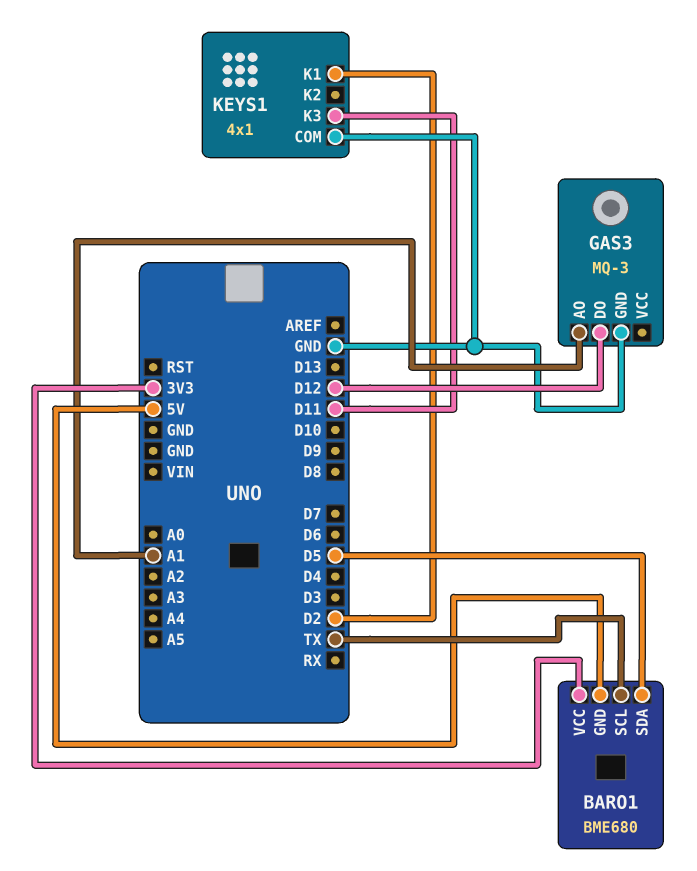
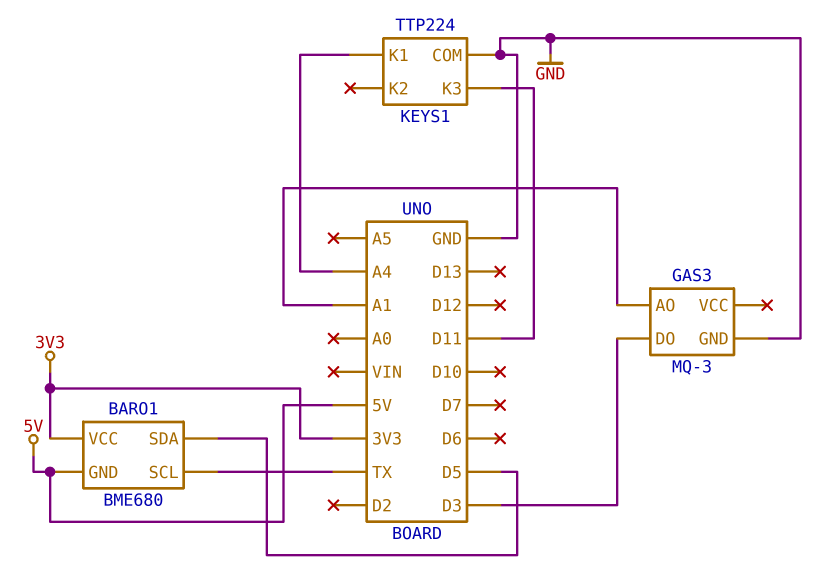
GAS3 pin DO: D12 -> D3
KEYS1: 4x1 -> TTP224
KEYS1 pin K1: D2 -> A4

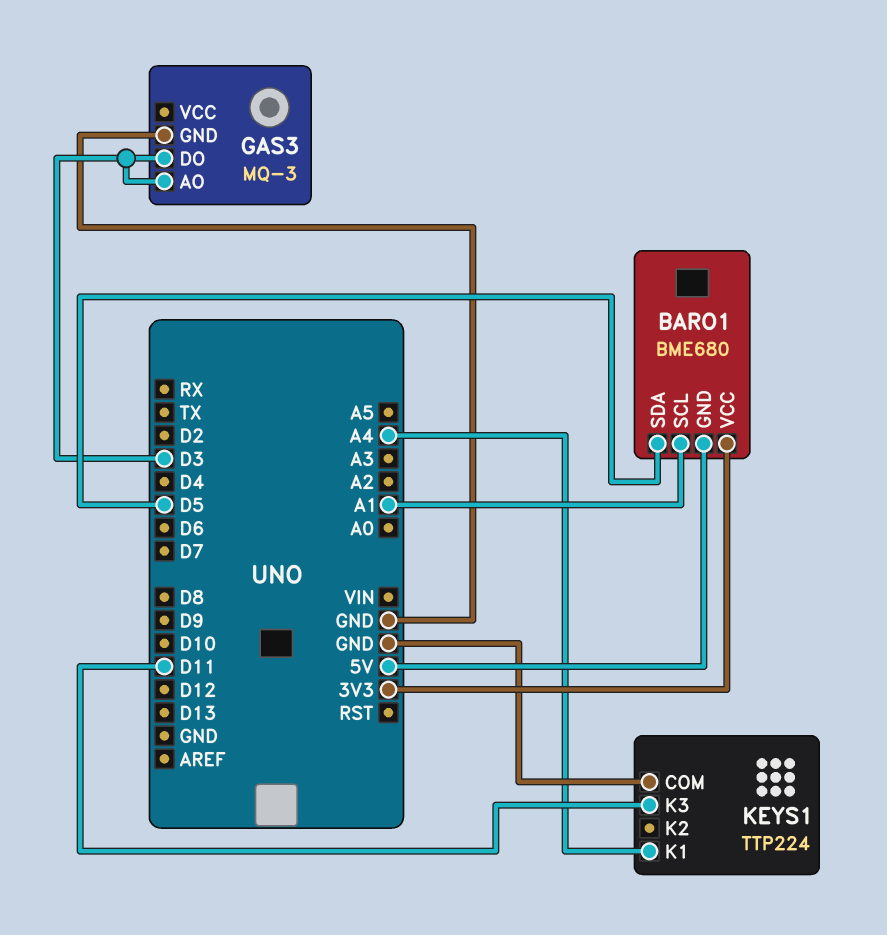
BARO1 pin SCL: TX -> A1
GAS3 pin AO: A1 -> D3

